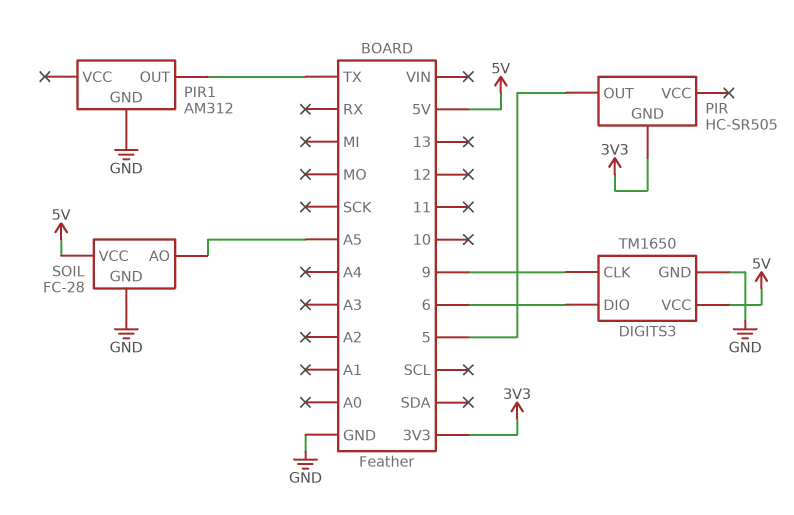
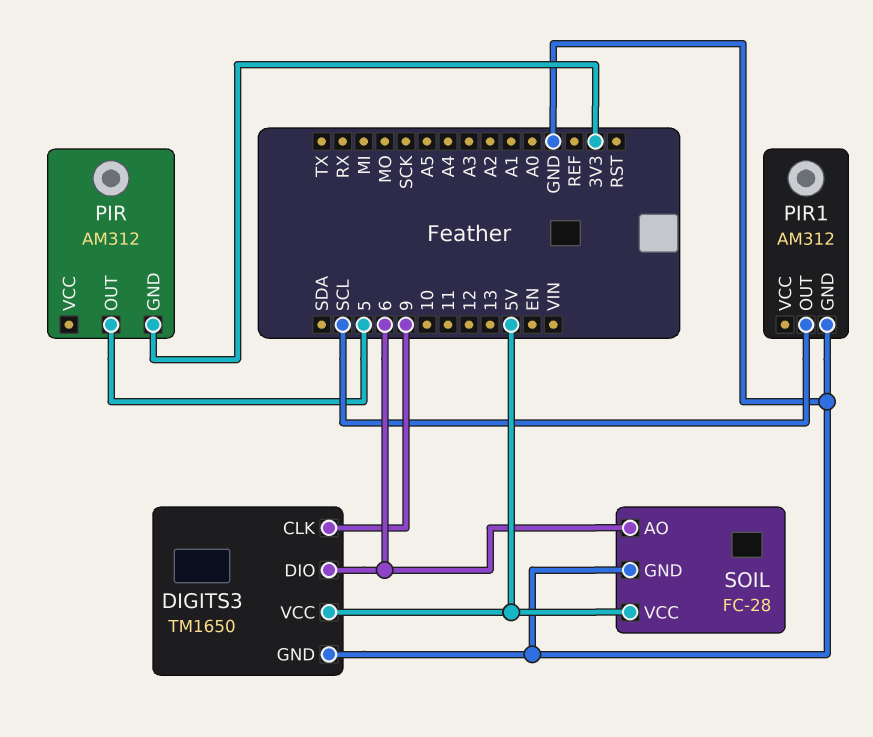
PIR: HC-SR505 -> AM312
PIR1 pin OUT: TX -> SCL
SOIL pin AO: A5 -> 6

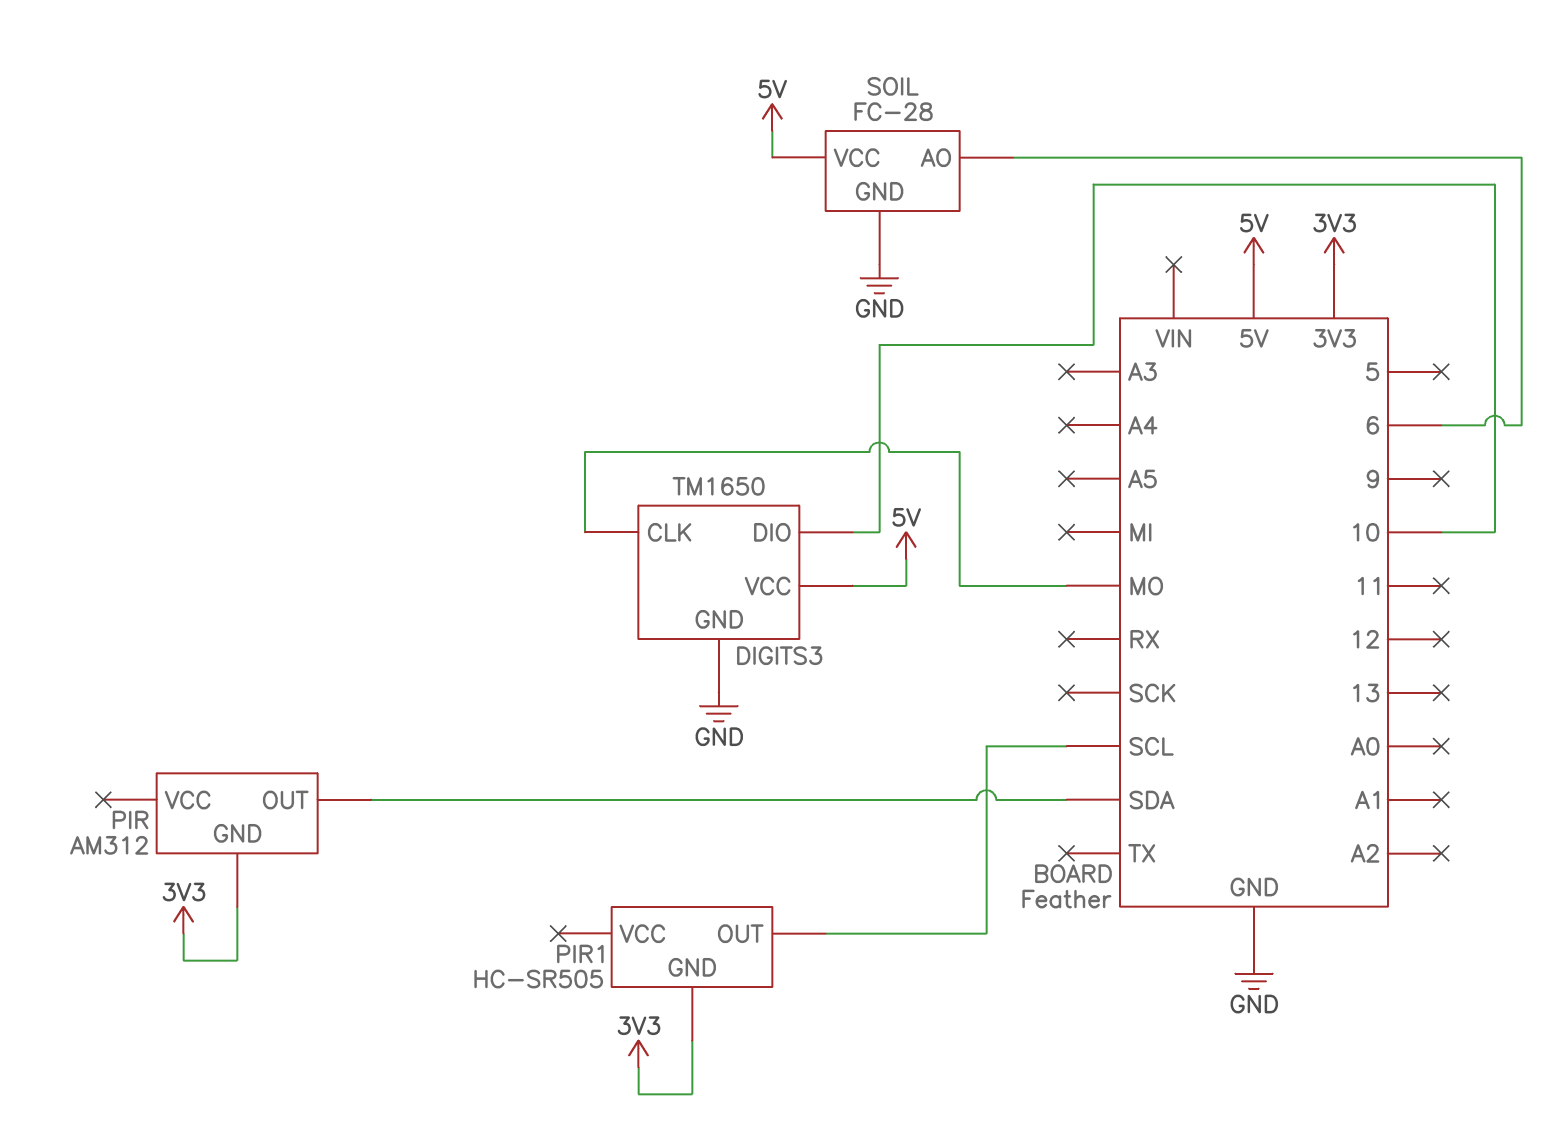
DIGITS3 pin CLK: 9 -> MO
DIGITS3 pin DIO: 6 -> 10
PIR pin OUT: 5 -> SDA
PIR1: AM312 -> HC-SR505
PIR1 pin GND: GND -> 3V3

